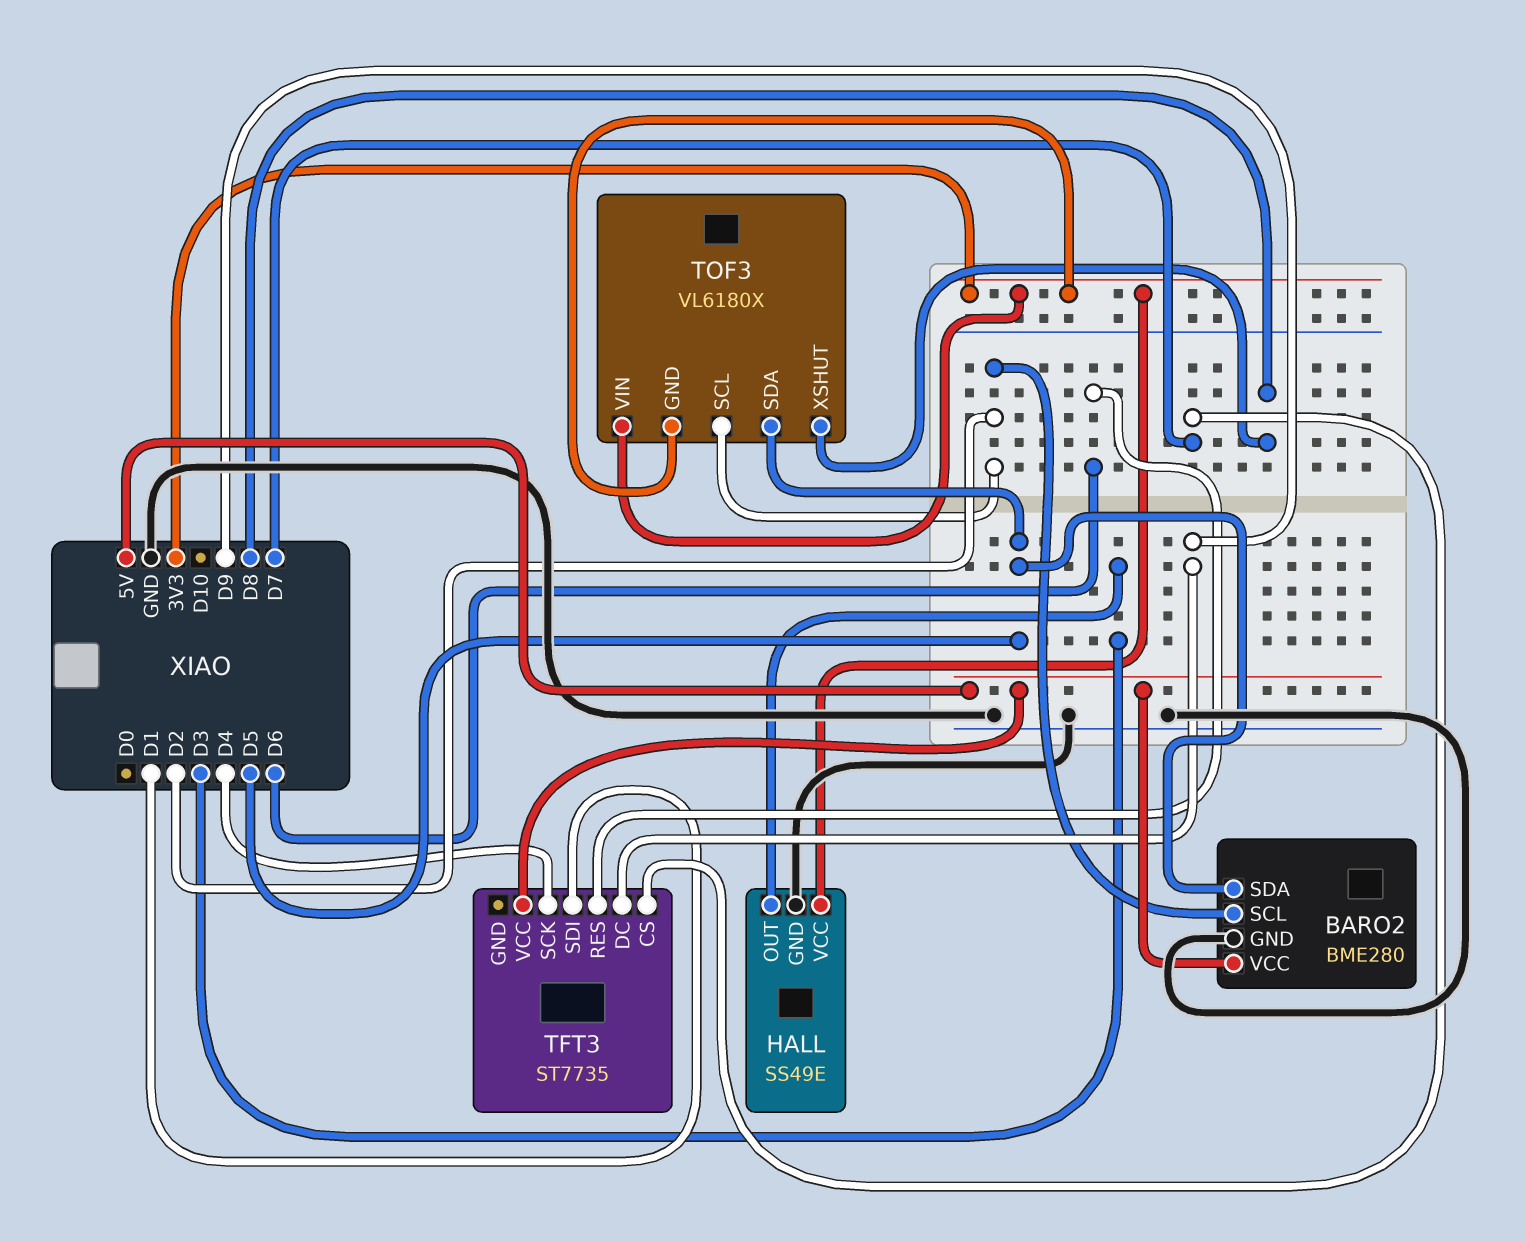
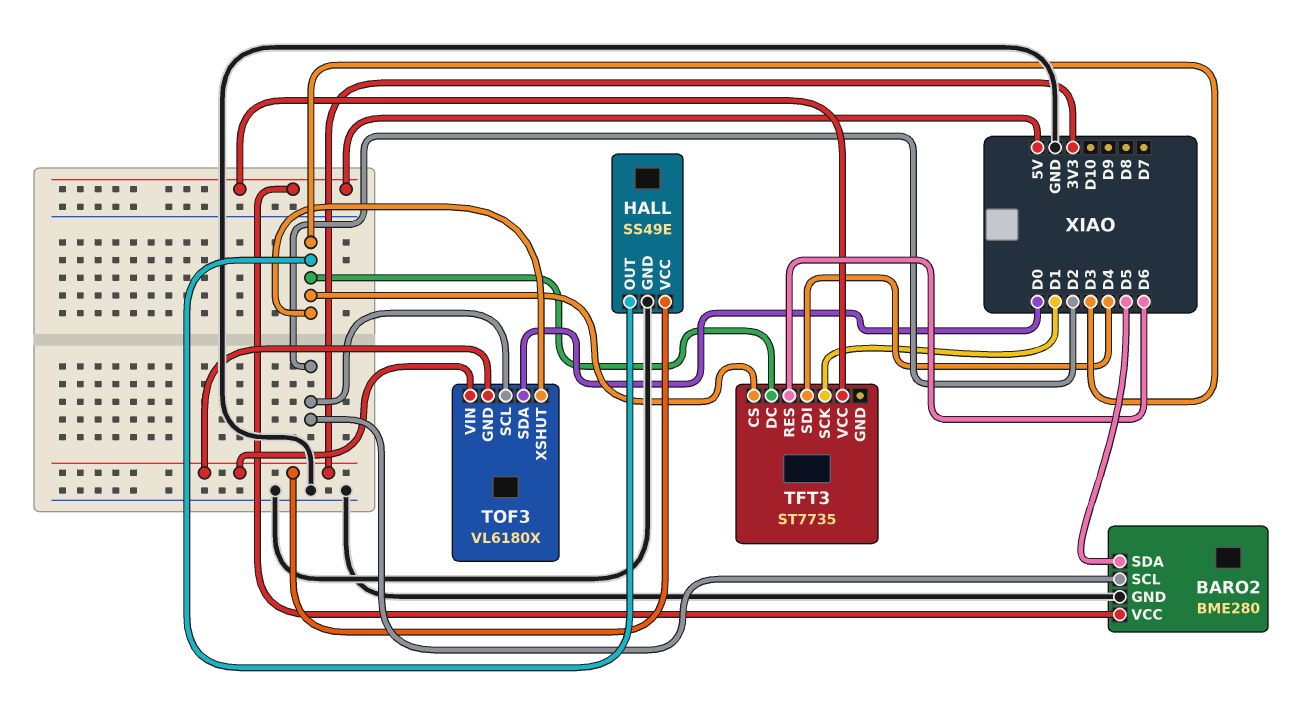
TFT3 pin CS: D7 -> D3
TFT3 pin DC: D9 -> D3
TFT3 pin SCK: D4 -> D1
TFT3 pin SDI: D1 -> D4
TOF3 pin SDA: D5 -> D0
TOF3 pin XSHUT: D8 -> D3

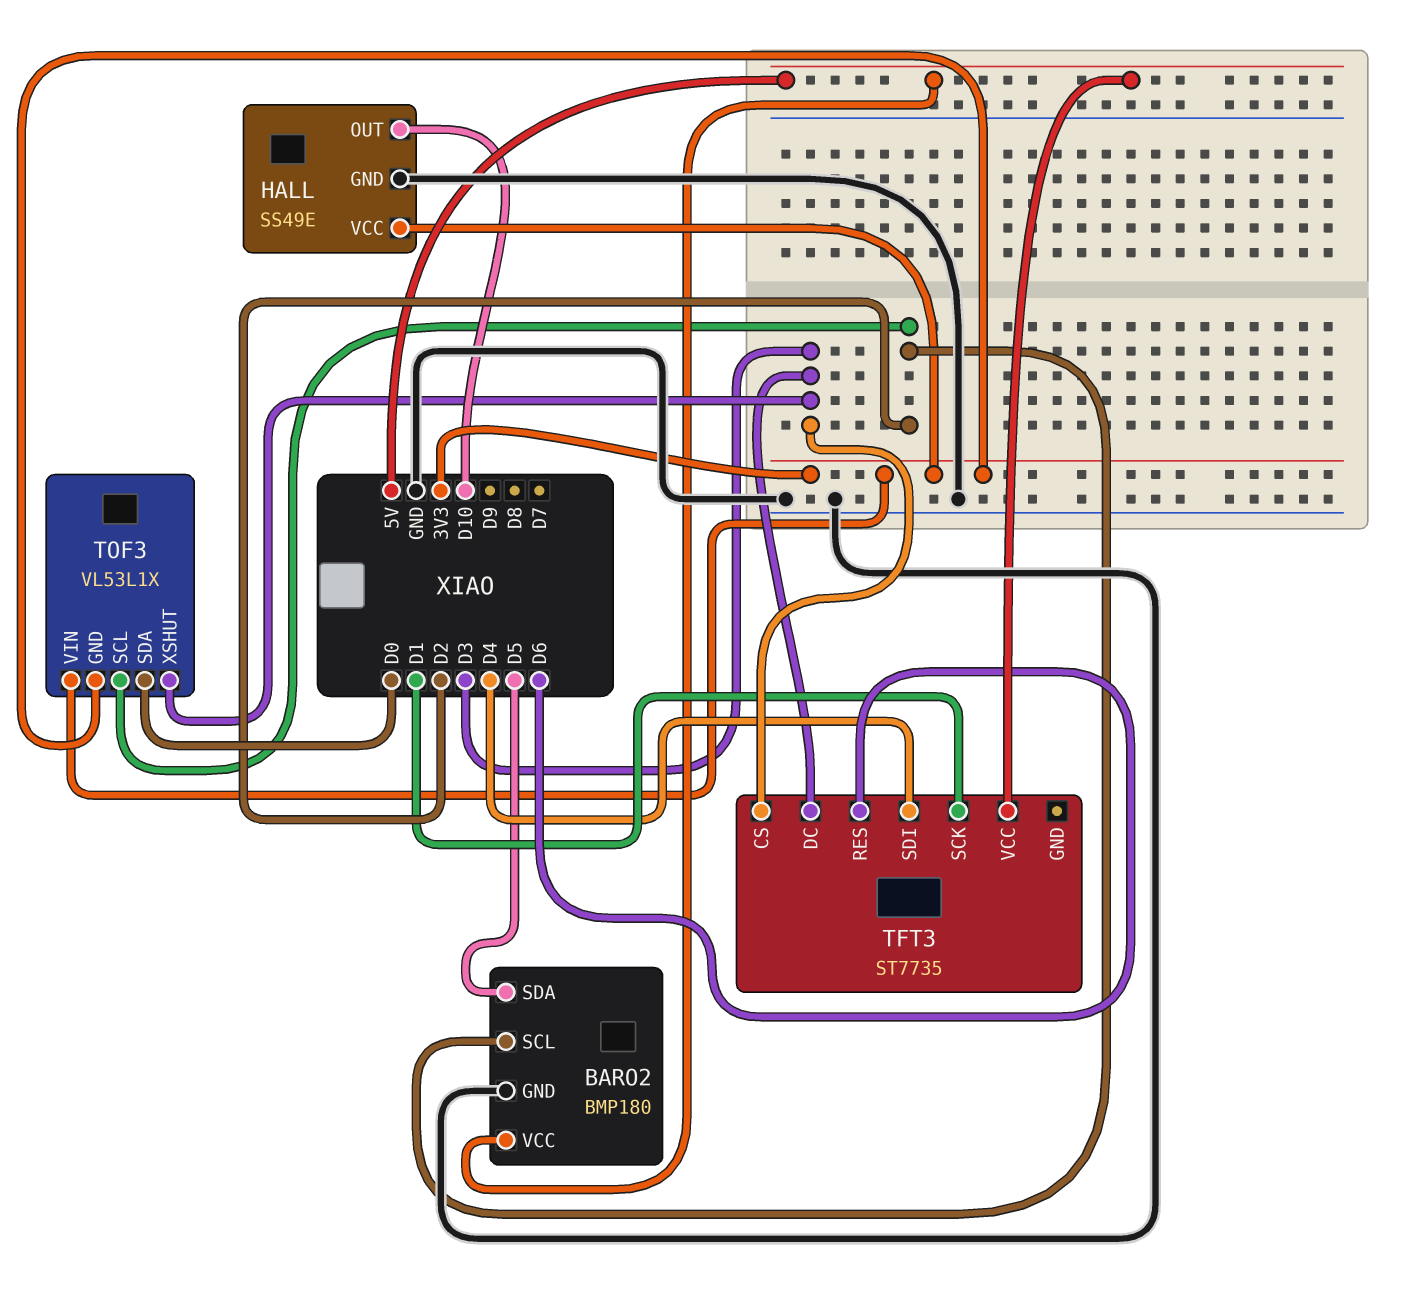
BARO2: BME280 -> BMP180
HALL pin OUT: D3 -> D10
TOF3: VL6180X -> VL53L1X

